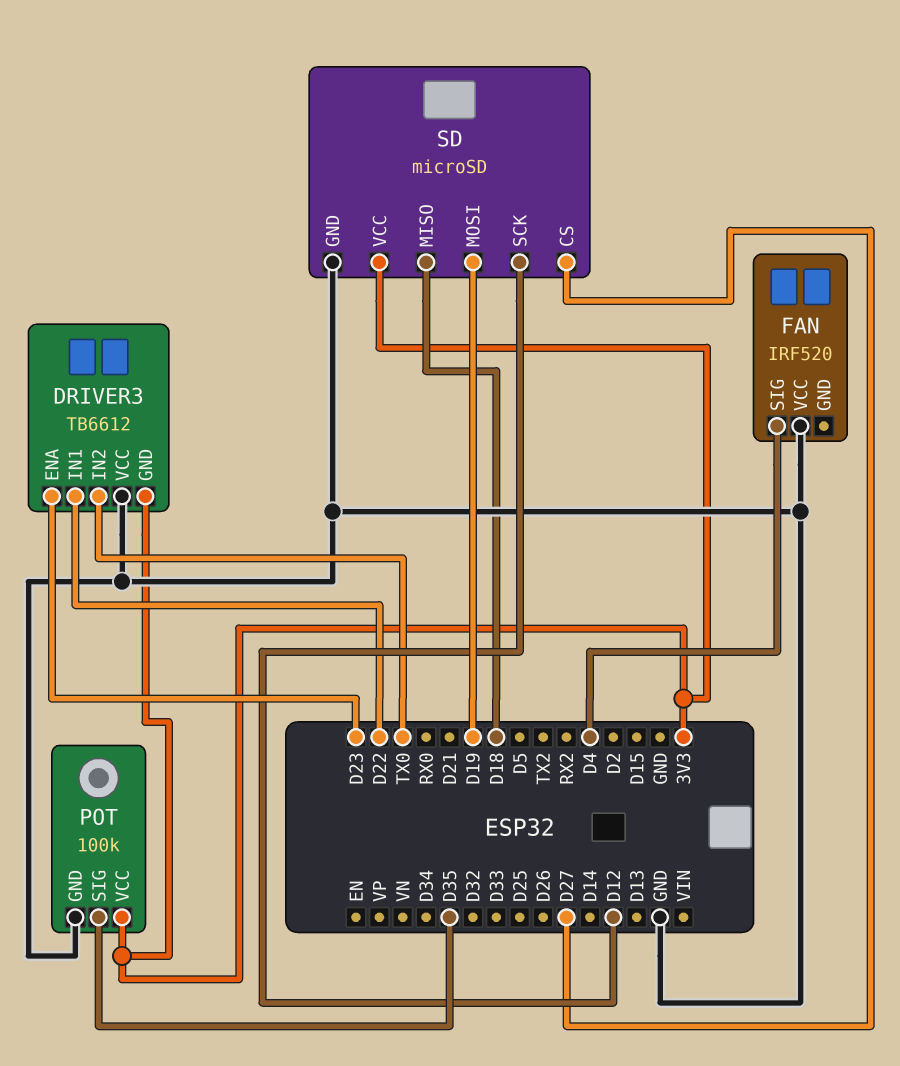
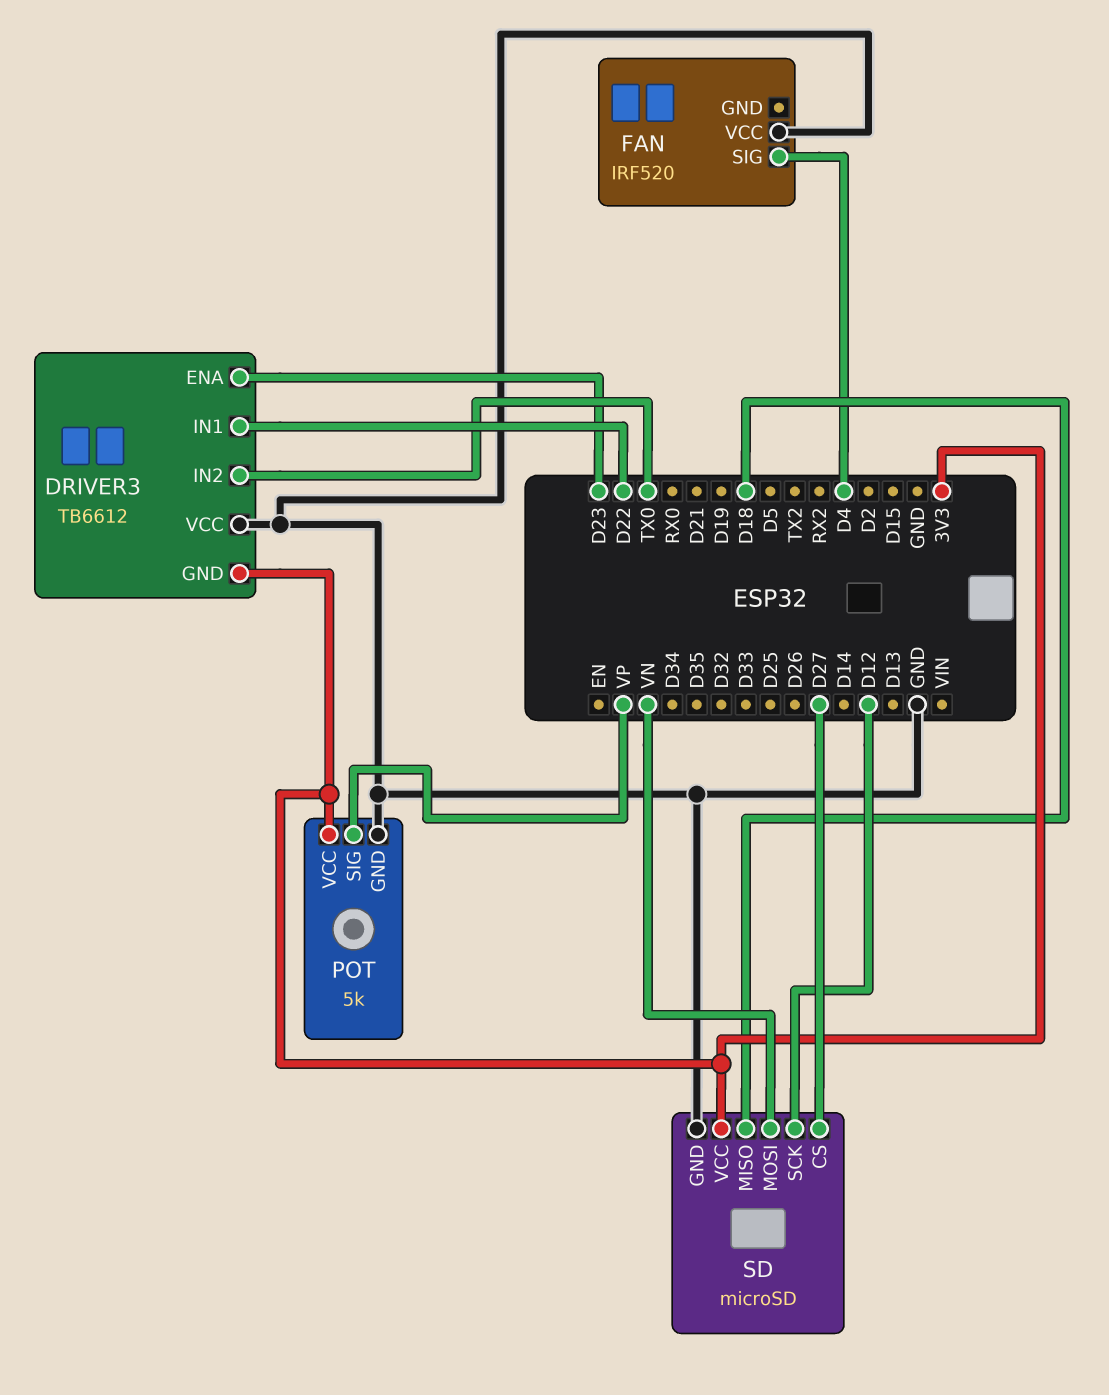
POT: 100k -> 5k
POT pin SIG: D35 -> VP
SD pin MOSI: D19 -> VN

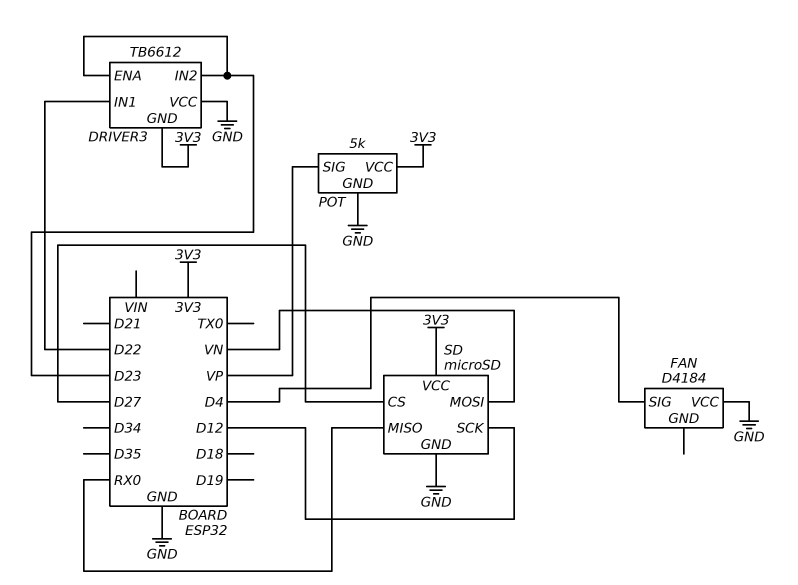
DRIVER3 pin IN2: TX0 -> D23
FAN: IRF520 -> D4184
SD pin MISO: D18 -> RX0

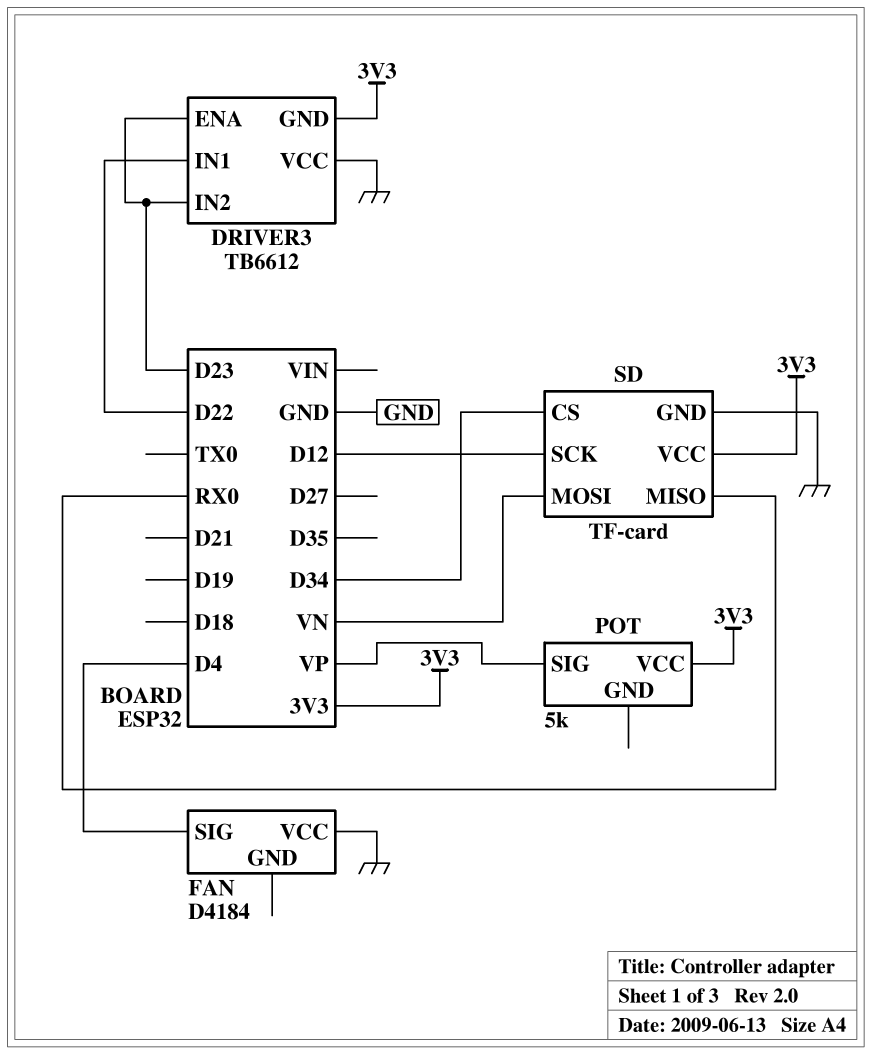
POT pin GND: GND -> none
SD: microSD -> TF-card
SD pin CS: D27 -> D34

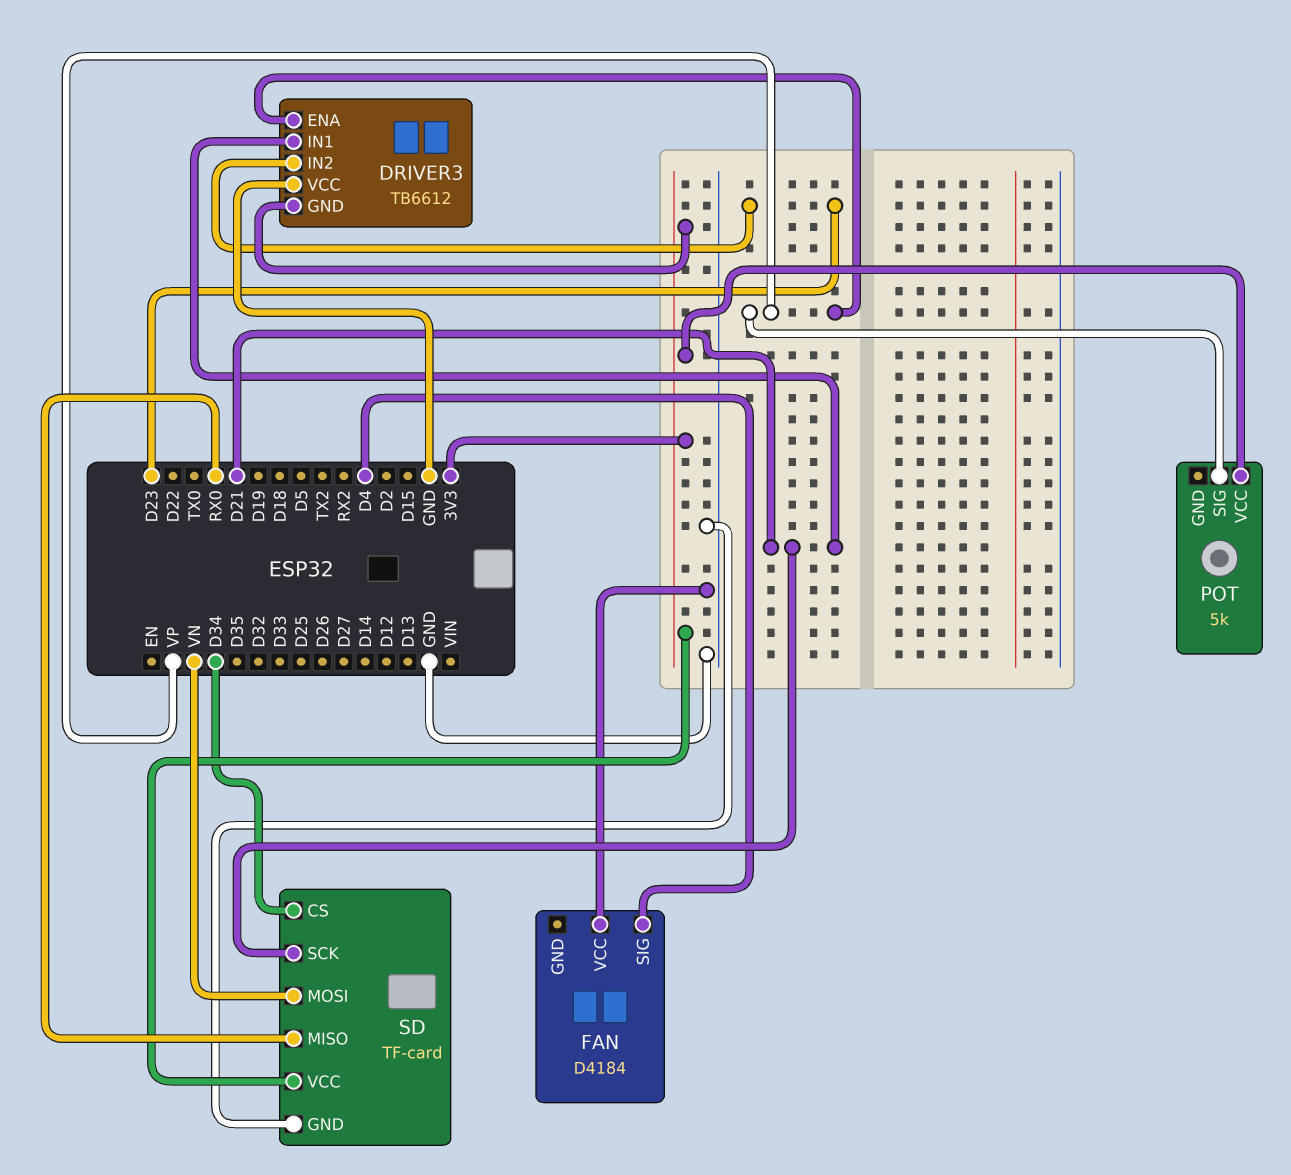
DRIVER3 pin ENA: D23 -> VP
DRIVER3 pin IN1: D22 -> D21
SD pin SCK: D12 -> D21

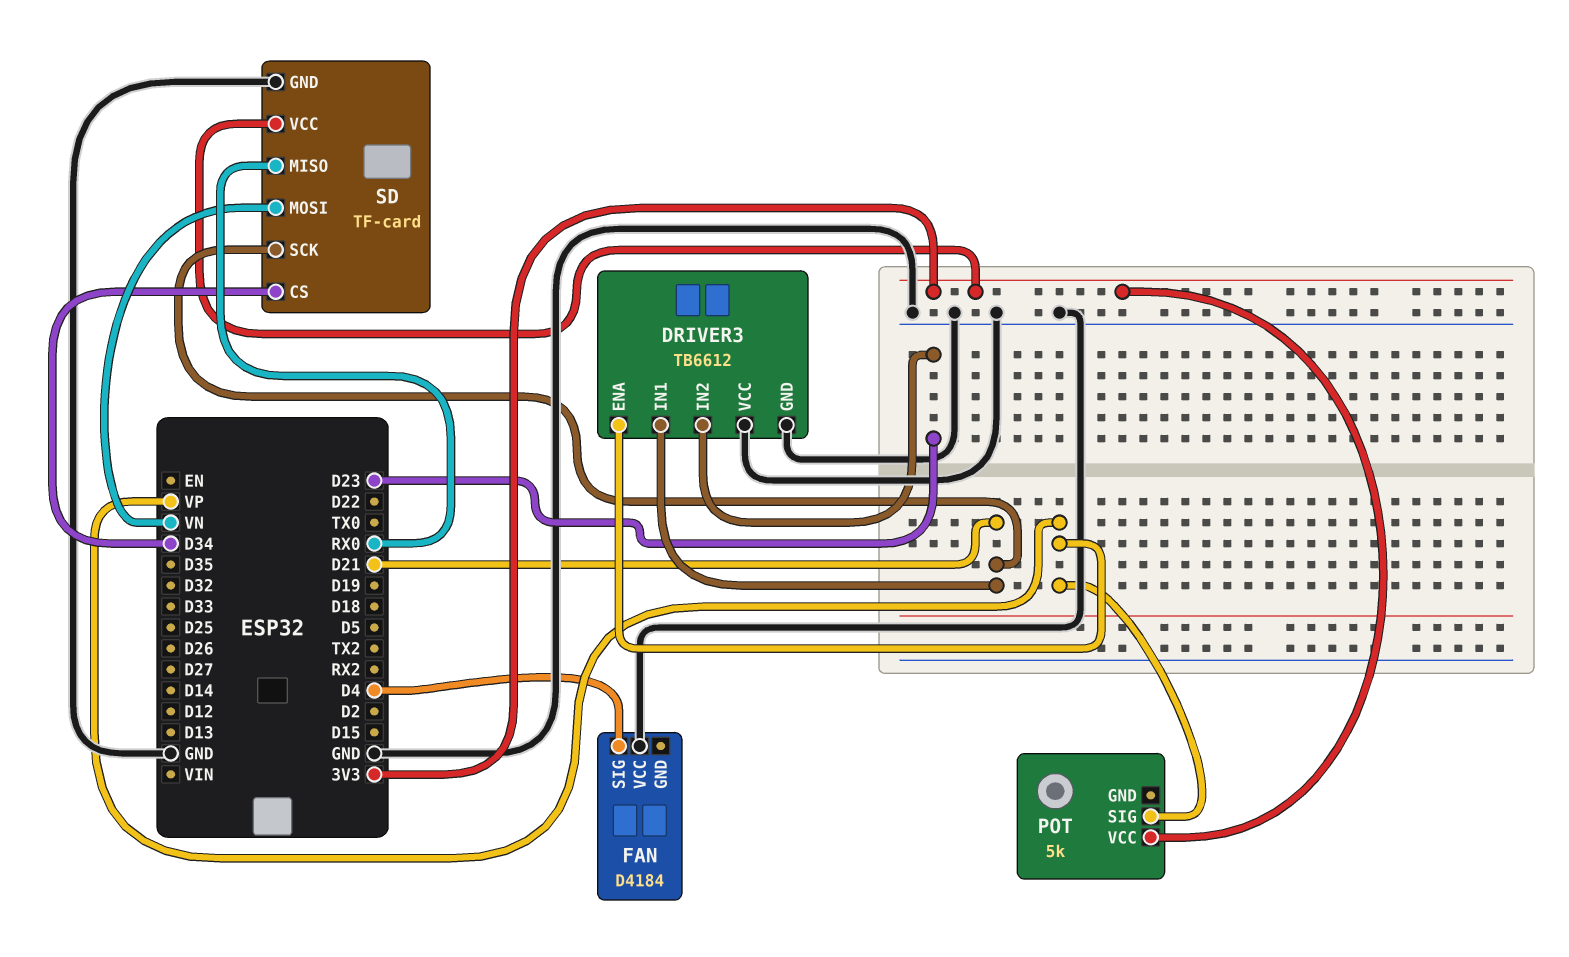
DRIVER3 pin GND: 3V3 -> GND

